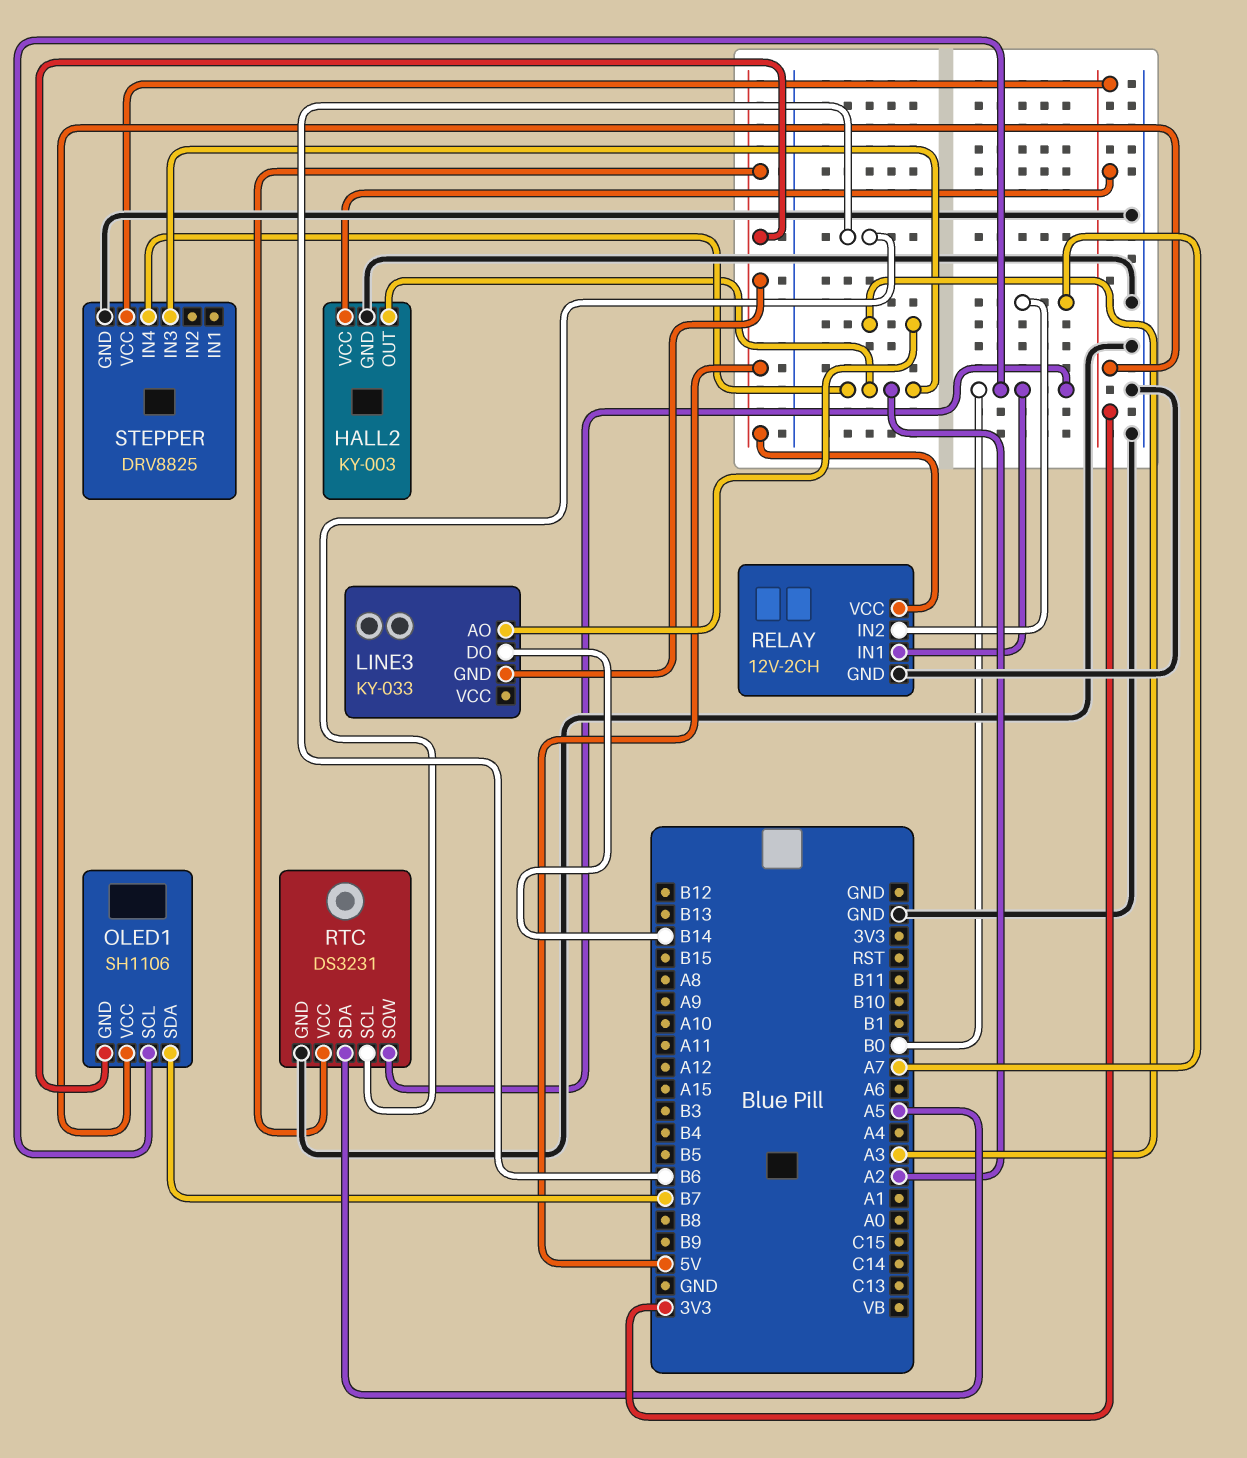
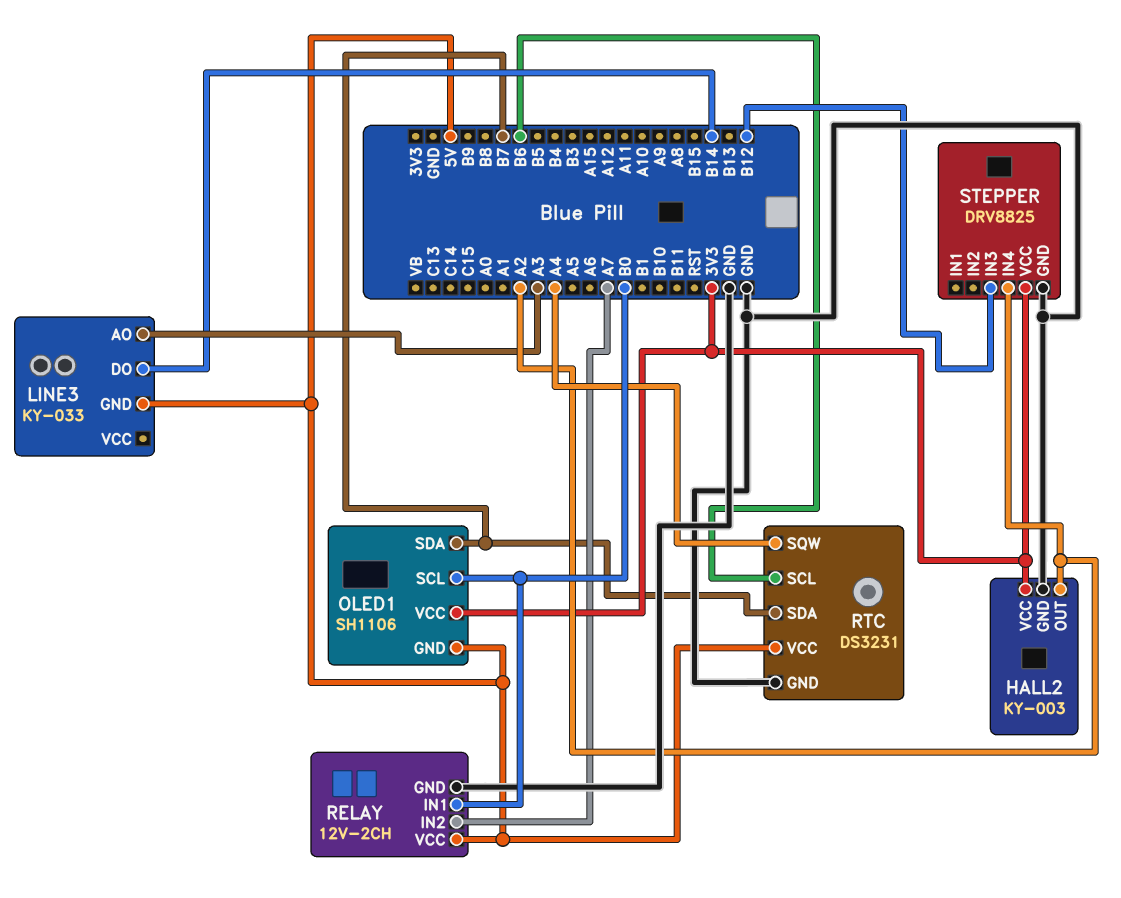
RTC pin SDA: A5 -> B7
RTC pin SQW: B0 -> A4
STEPPER pin IN3: A2 -> B12

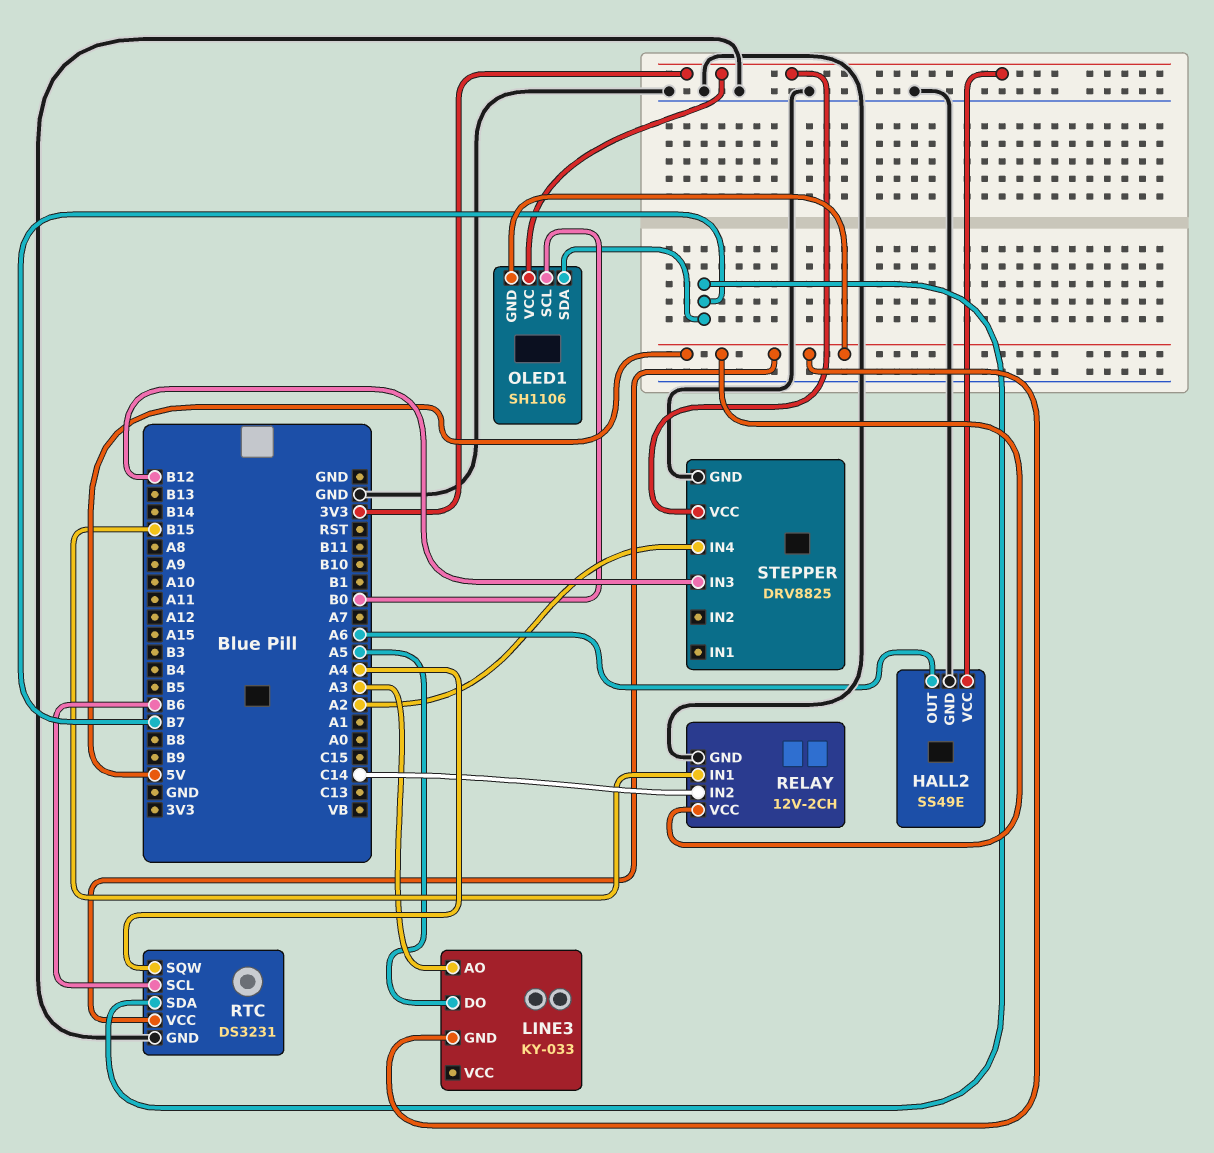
HALL2: KY-003 -> SS49E
HALL2 pin OUT: A2 -> A6
LINE3 pin DO: B14 -> A5
RELAY pin IN1: B0 -> B15
RELAY pin IN2: A7 -> C14

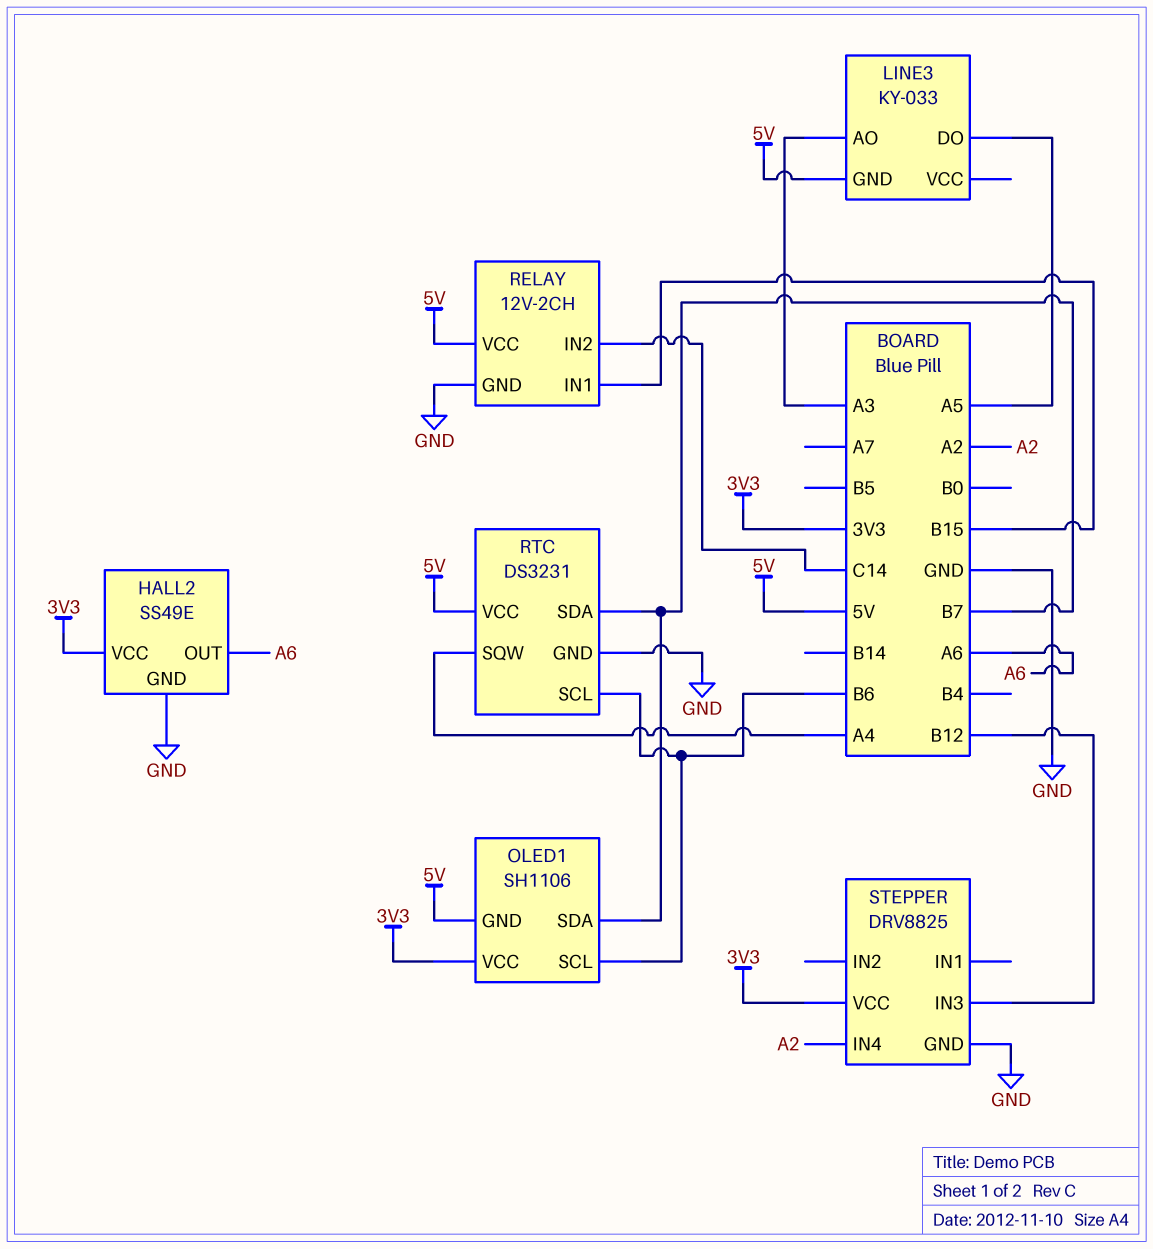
OLED1 pin SCL: B0 -> B6

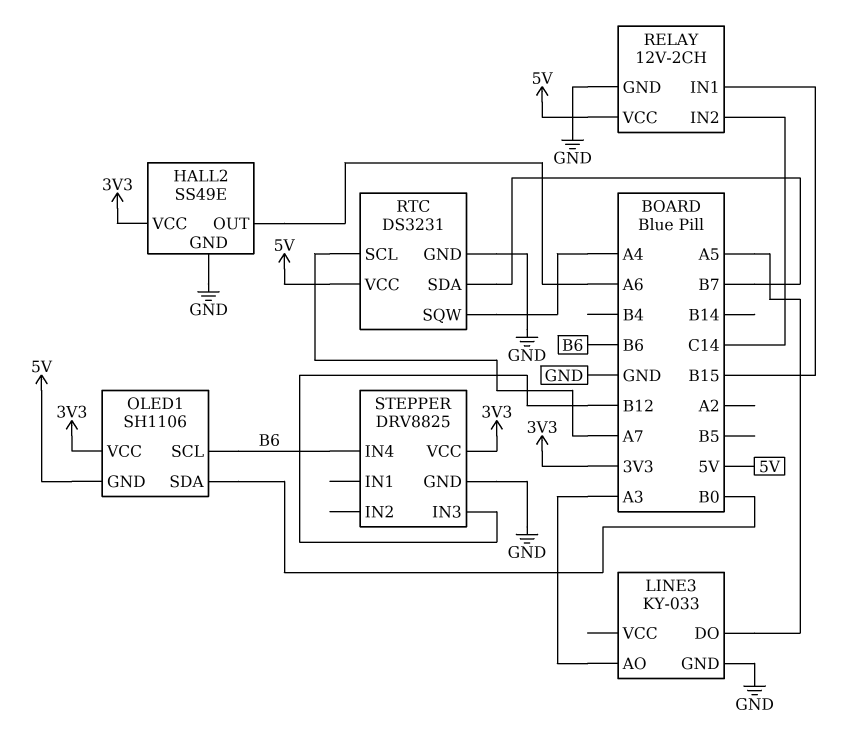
LINE3 pin GND: 5V -> GND
OLED1 pin SDA: B7 -> B0
RTC pin SCL: B6 -> A7
STEPPER pin IN4: A2 -> B6

